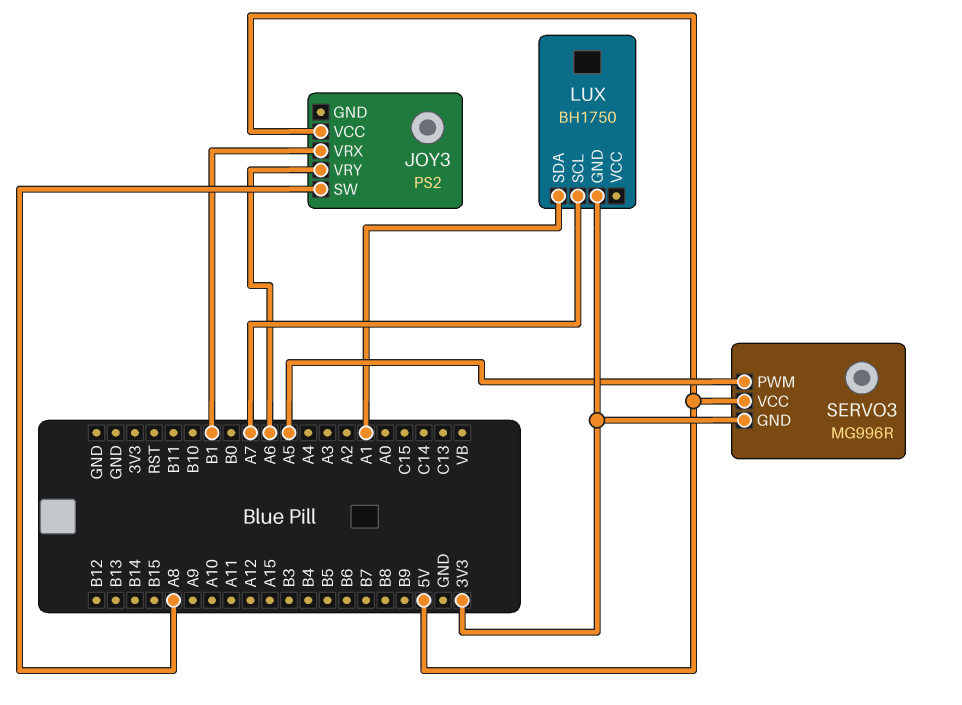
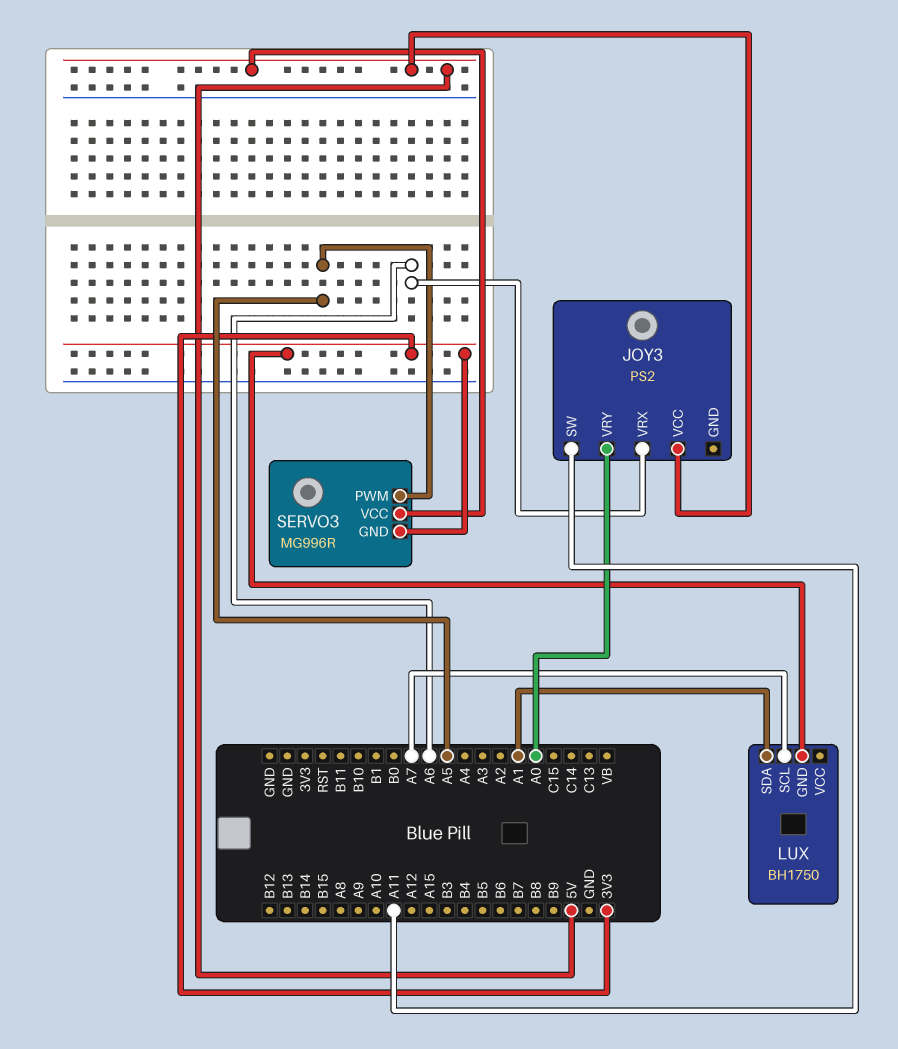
JOY3 pin SW: A8 -> A11
JOY3 pin VRX: B1 -> A6
JOY3 pin VRY: A6 -> A0

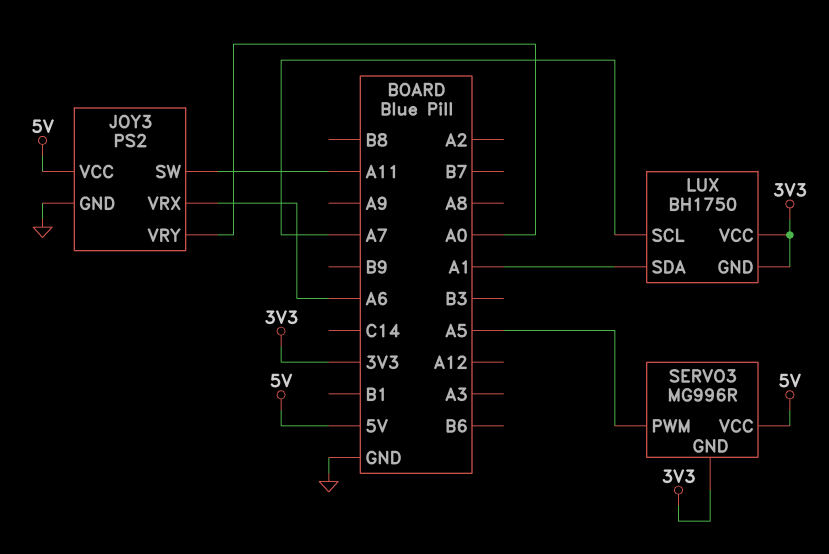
JOY3 pin GND: none -> GND
LUX pin VCC: none -> 3V3

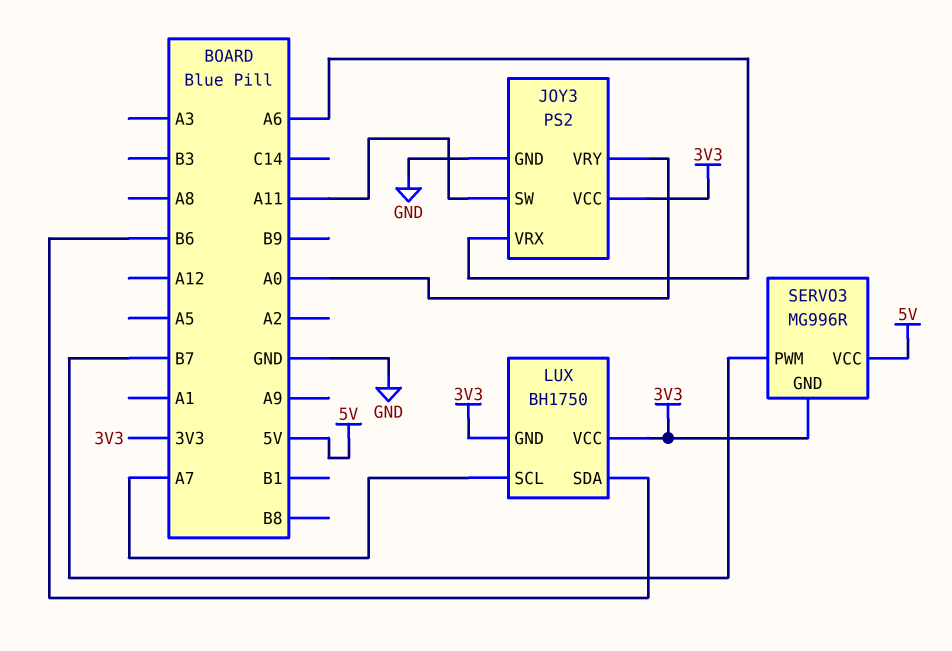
JOY3 pin VCC: 5V -> 3V3
LUX pin SDA: A1 -> B6
SERVO3 pin PWM: A5 -> B7

